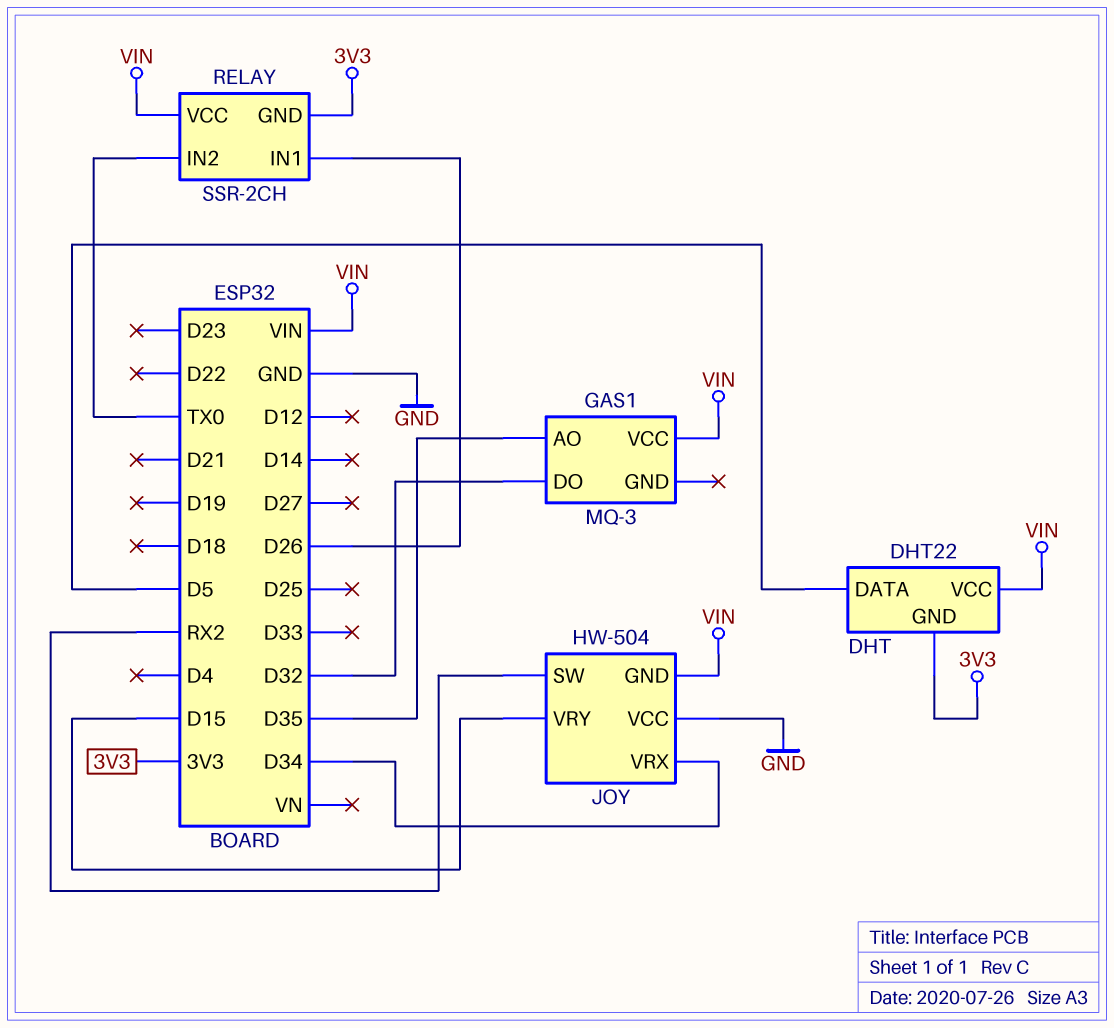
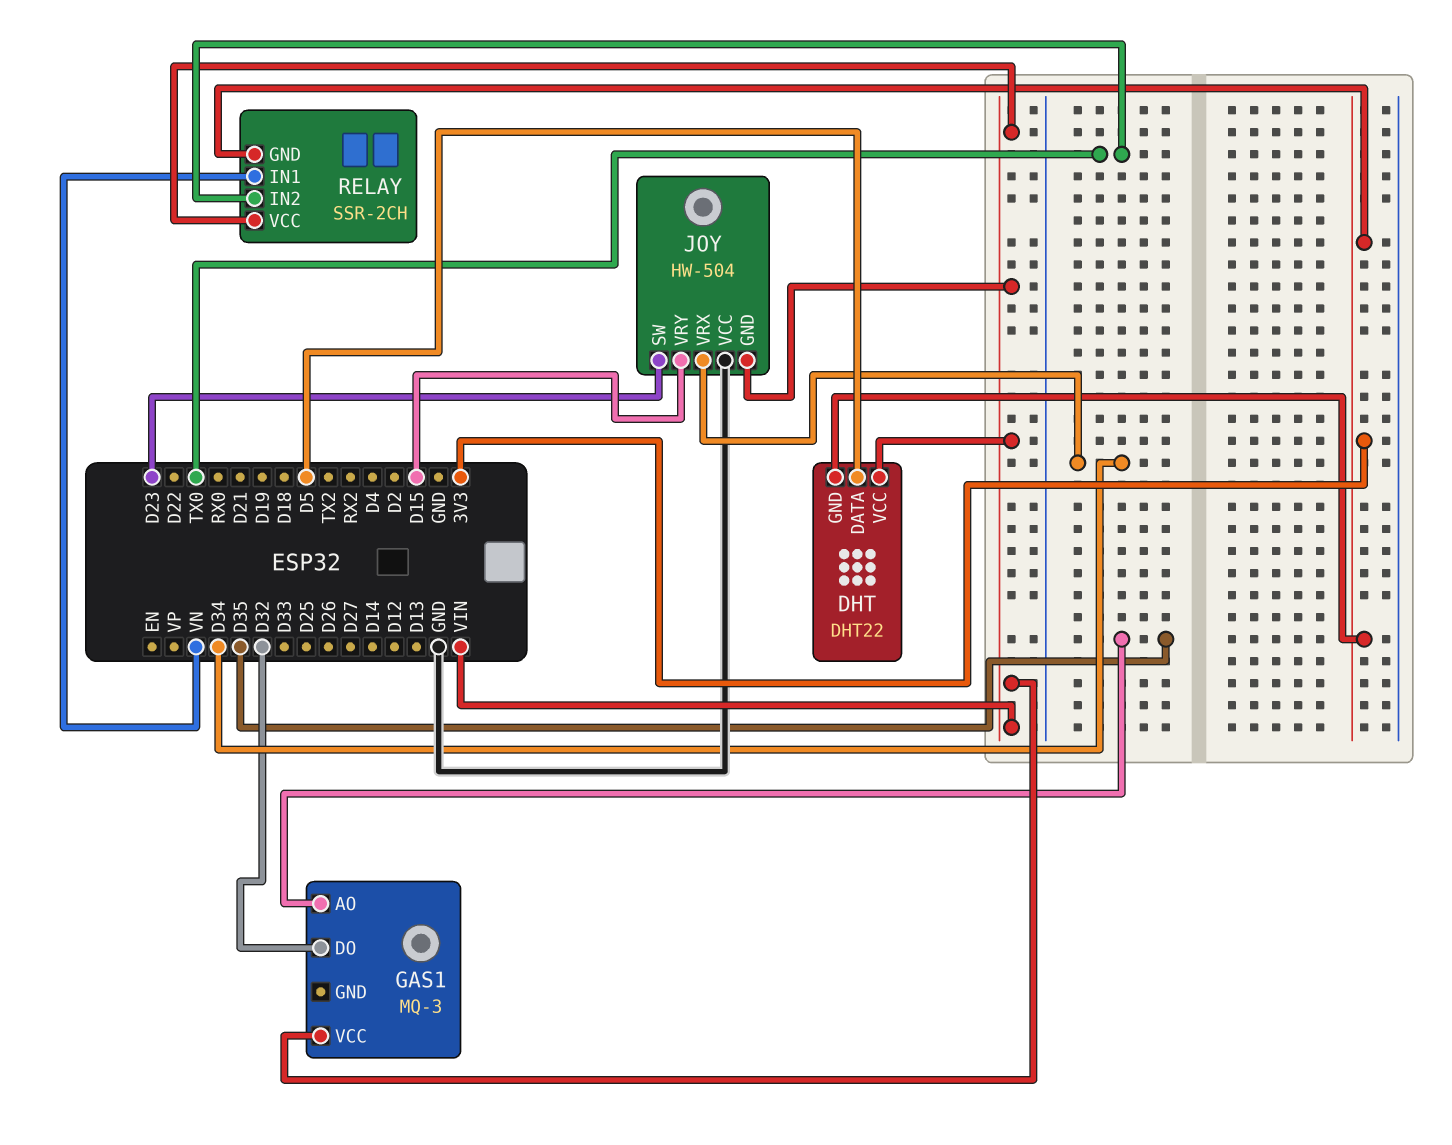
JOY pin SW: RX2 -> D23
RELAY pin IN1: D26 -> VN

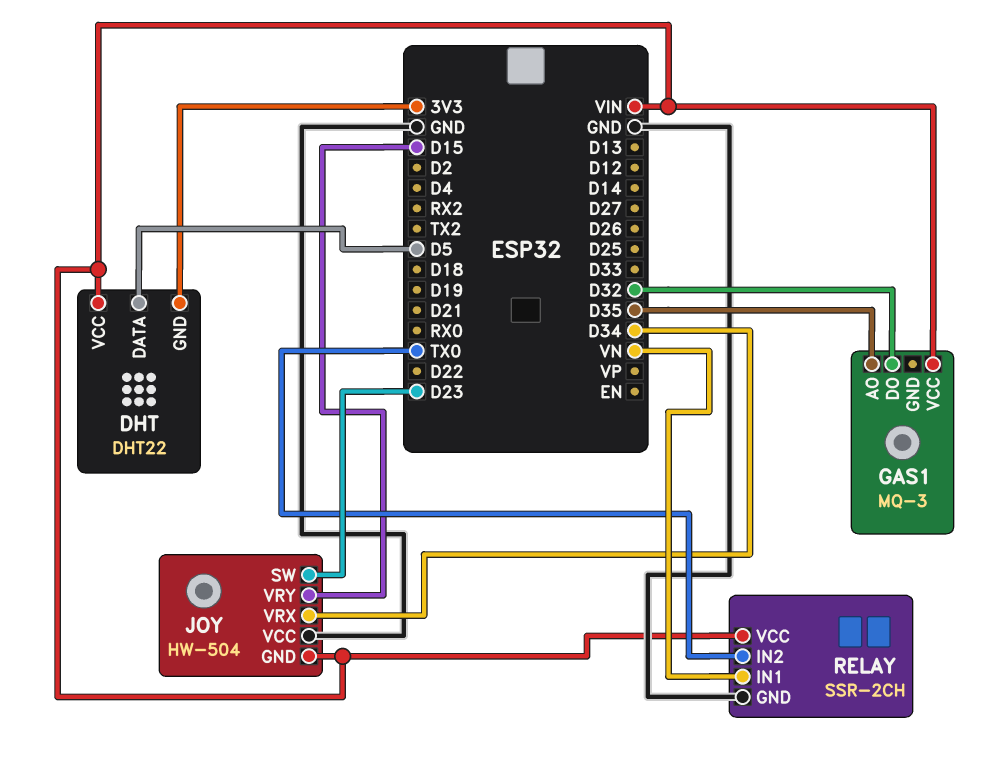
RELAY pin GND: 3V3 -> GND

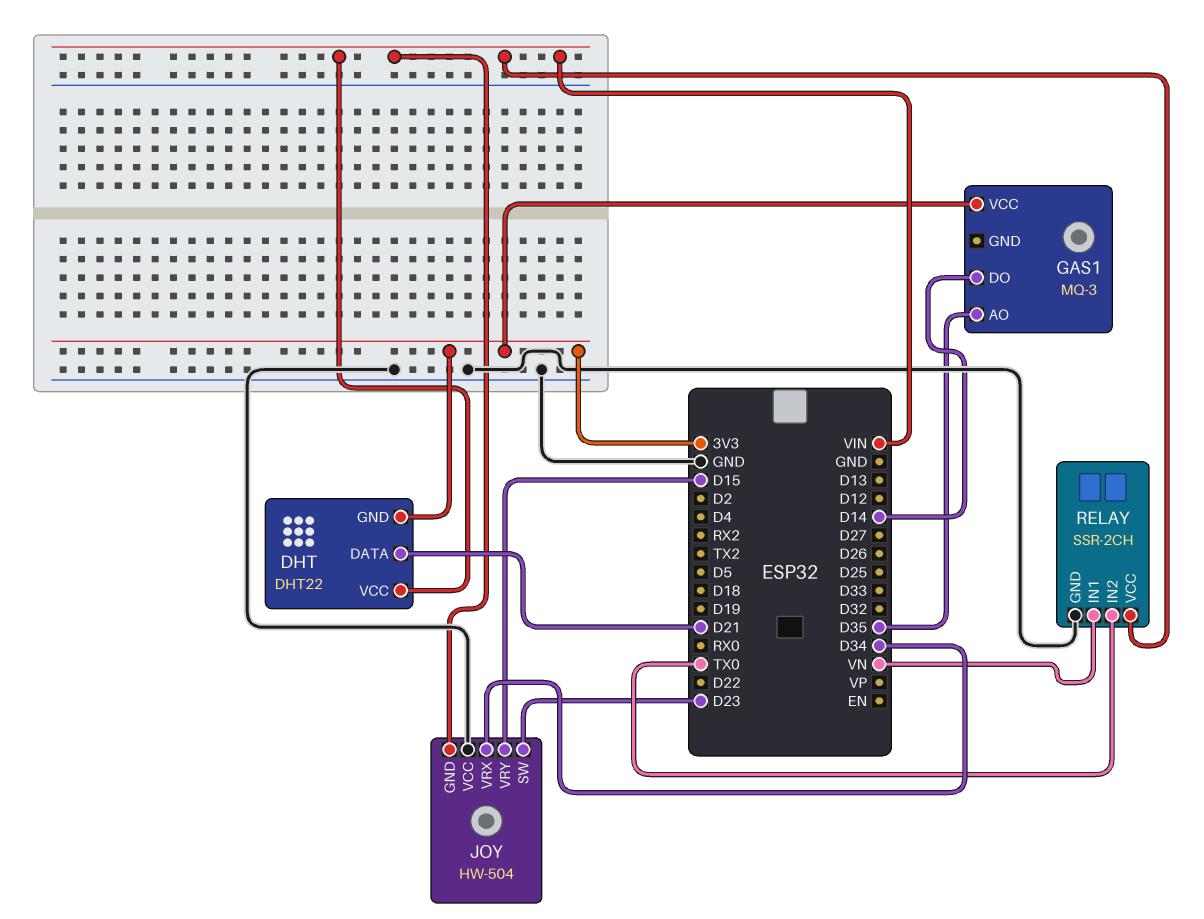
DHT pin DATA: D5 -> D21
GAS1 pin DO: D32 -> D14
GAS1 pin VCC: VIN -> 3V3

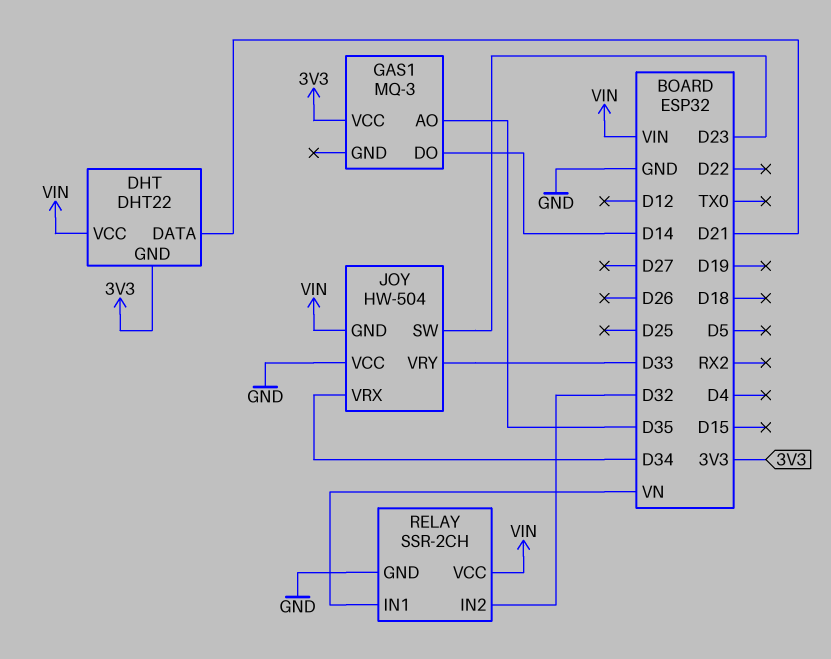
JOY pin VRY: D15 -> D33
RELAY pin IN2: TX0 -> D32

